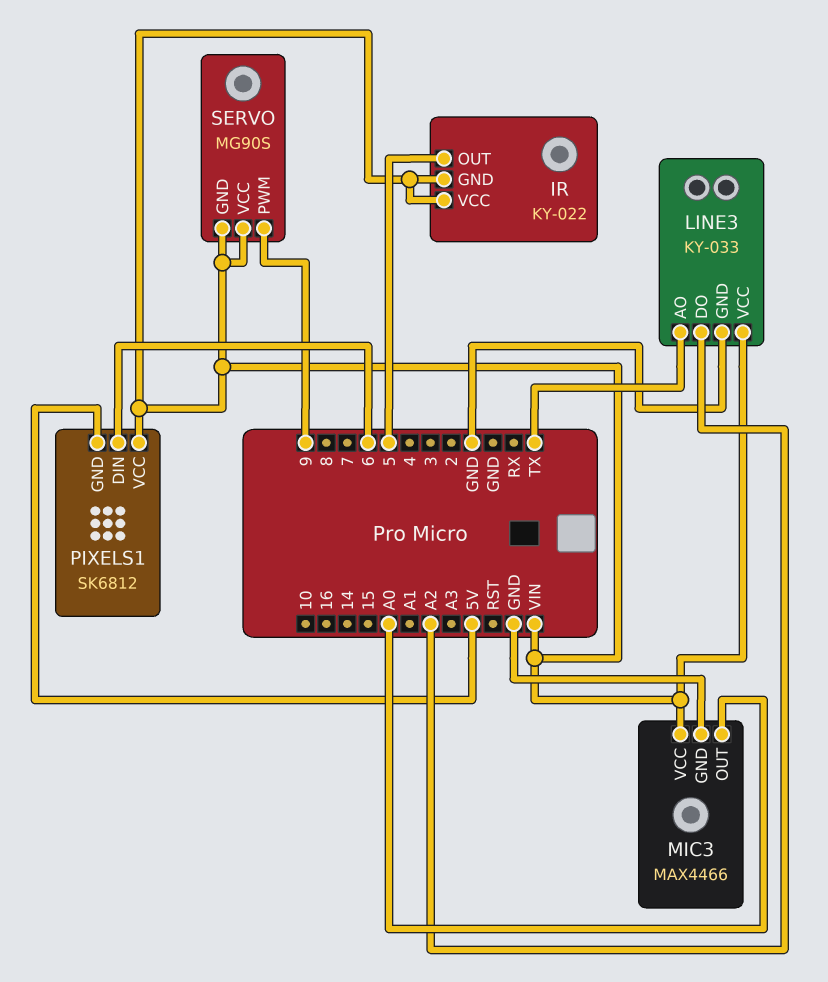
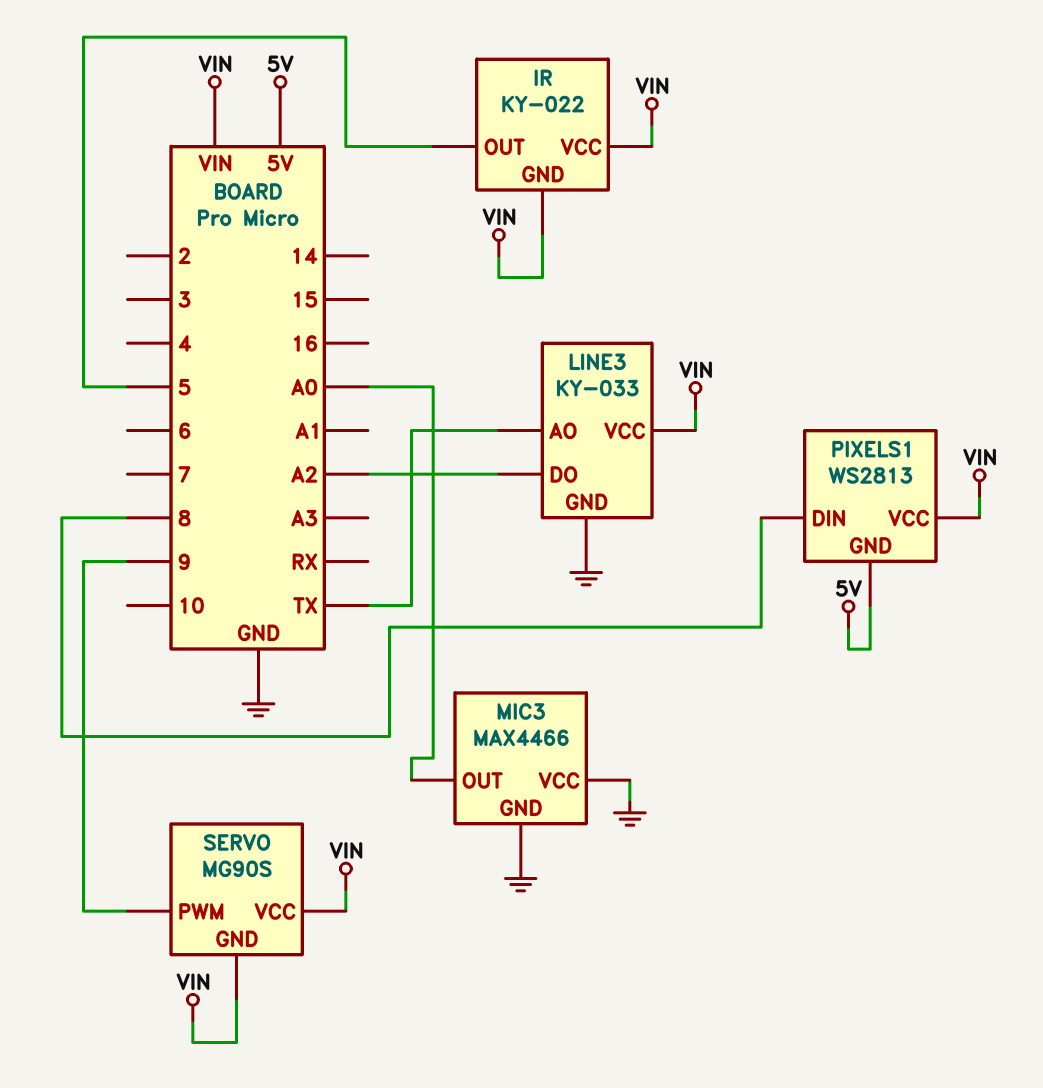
MIC3 pin VCC: VIN -> GND
PIXELS1: SK6812 -> WS2813
PIXELS1 pin DIN: 6 -> 8

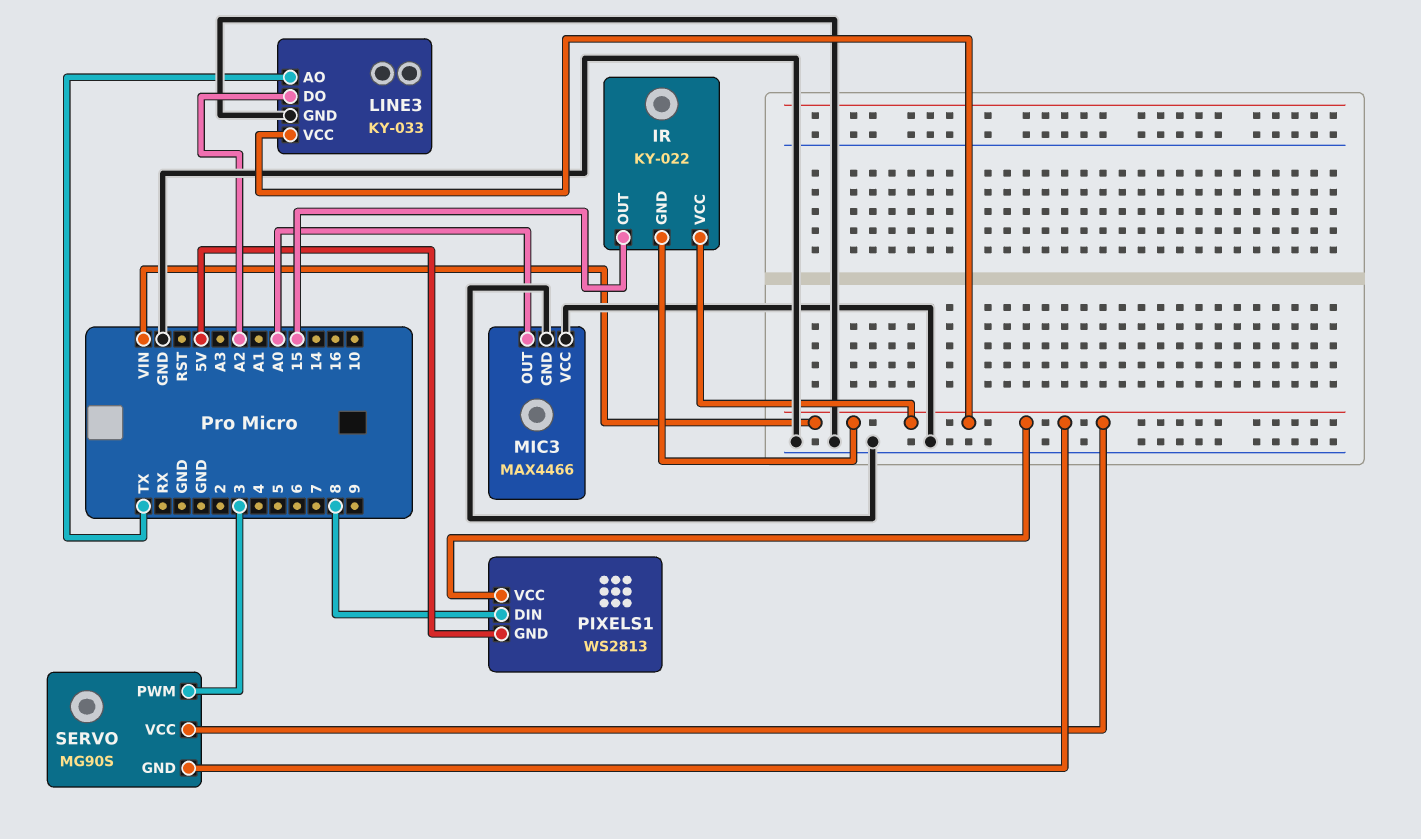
IR pin OUT: 5 -> 15
SERVO pin PWM: 9 -> 3

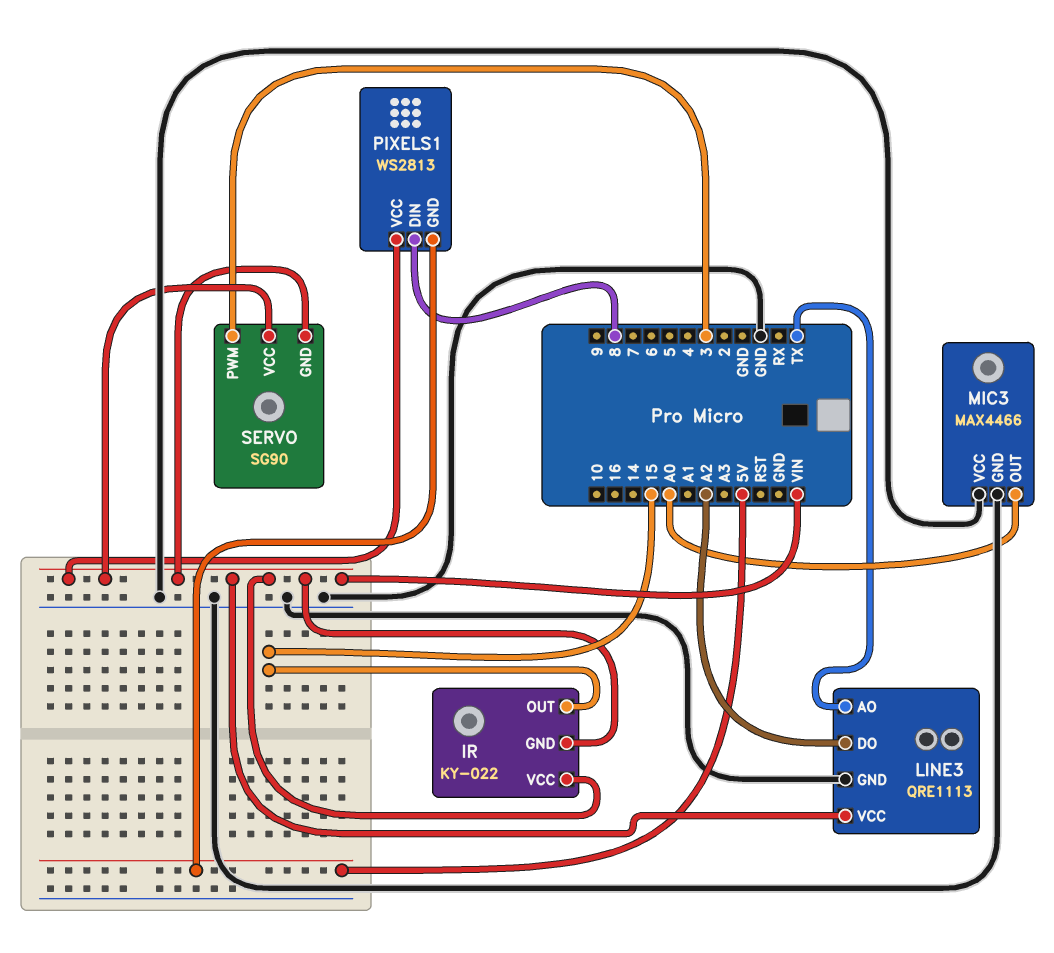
LINE3: KY-033 -> QRE1113
SERVO: MG90S -> SG90

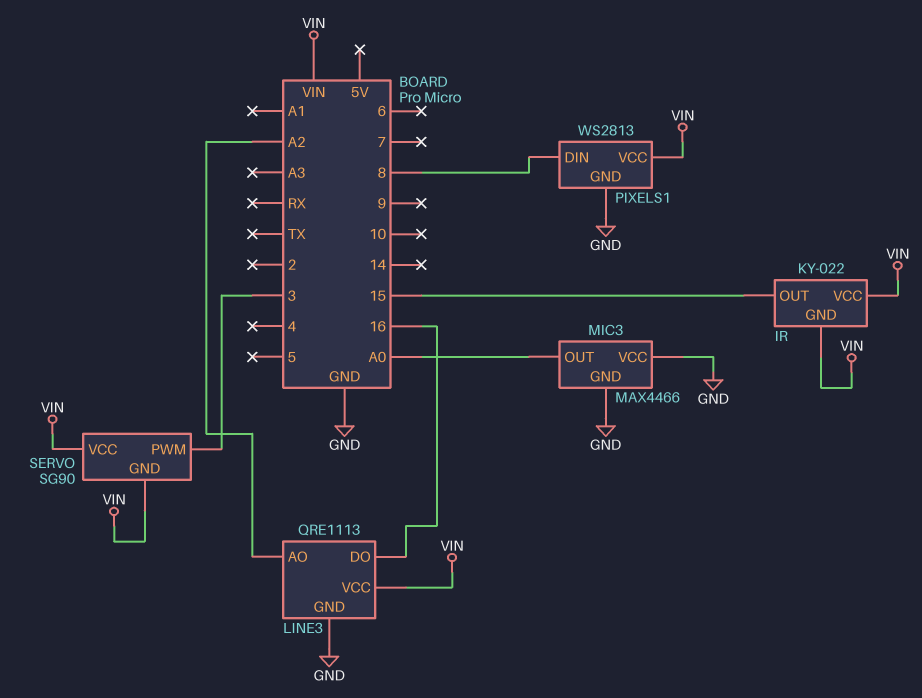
LINE3 pin AO: TX -> A2
LINE3 pin DO: A2 -> 16
PIXELS1 pin GND: 5V -> GND

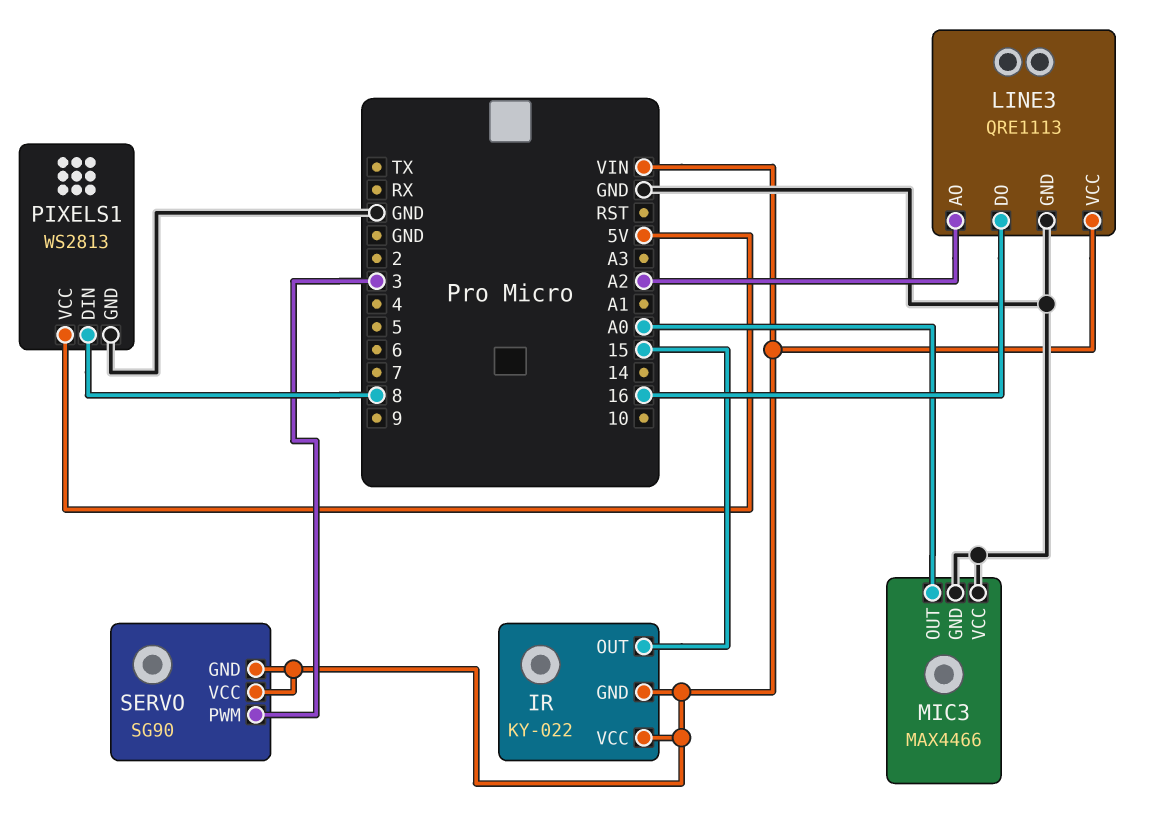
PIXELS1 pin VCC: VIN -> 5V

